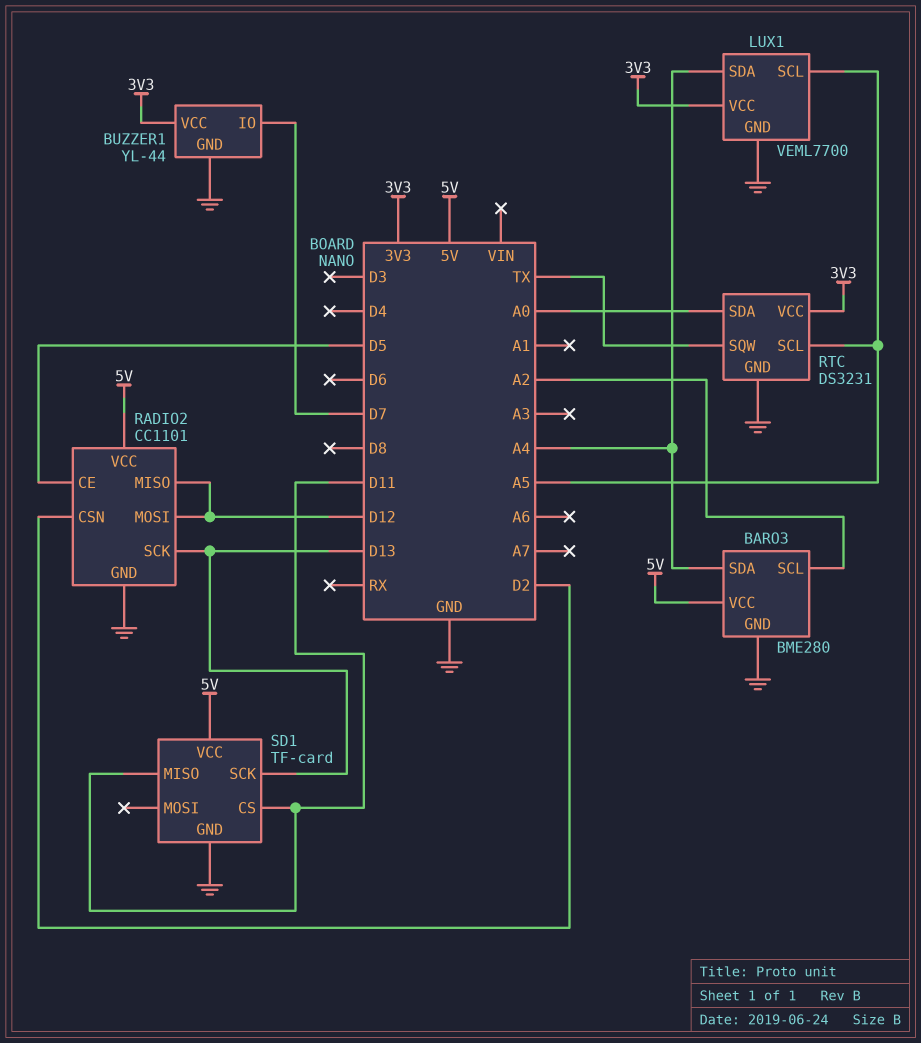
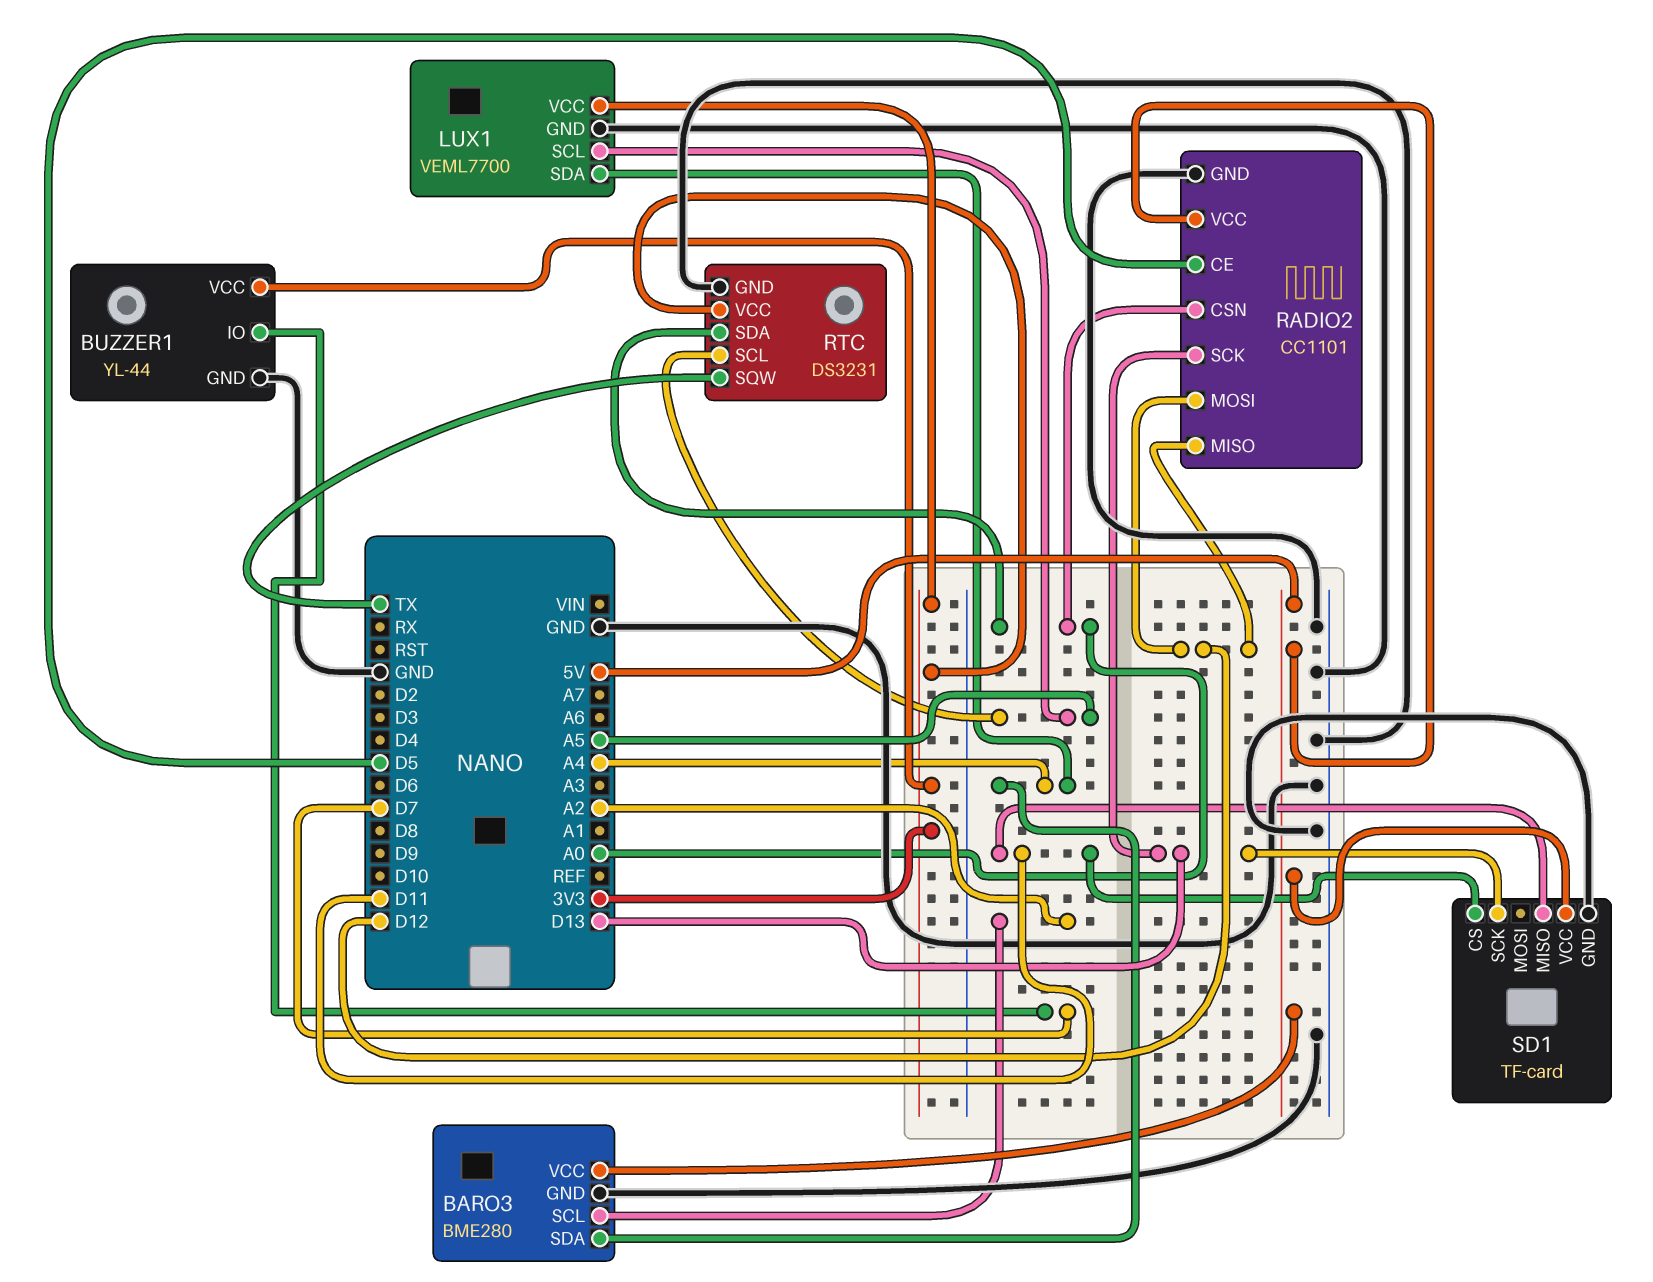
RADIO2 pin CSN: D2 -> A0

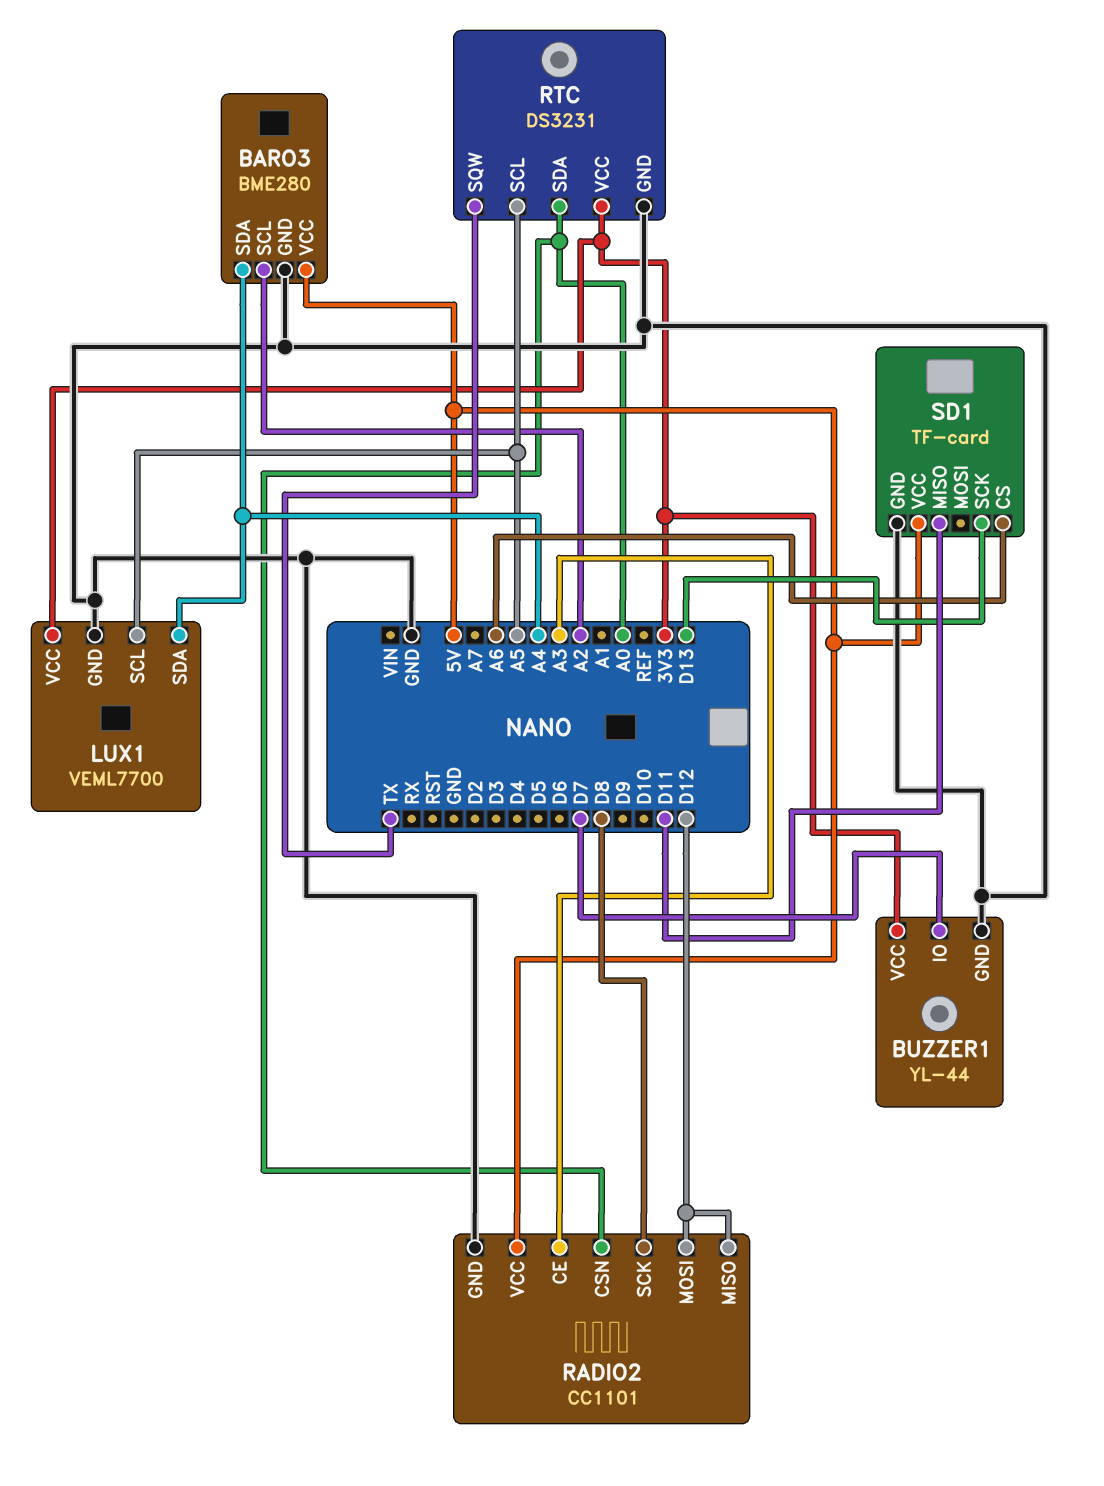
RADIO2 pin CE: D5 -> A3
RADIO2 pin SCK: D13 -> D8
SD1 pin CS: D11 -> A6

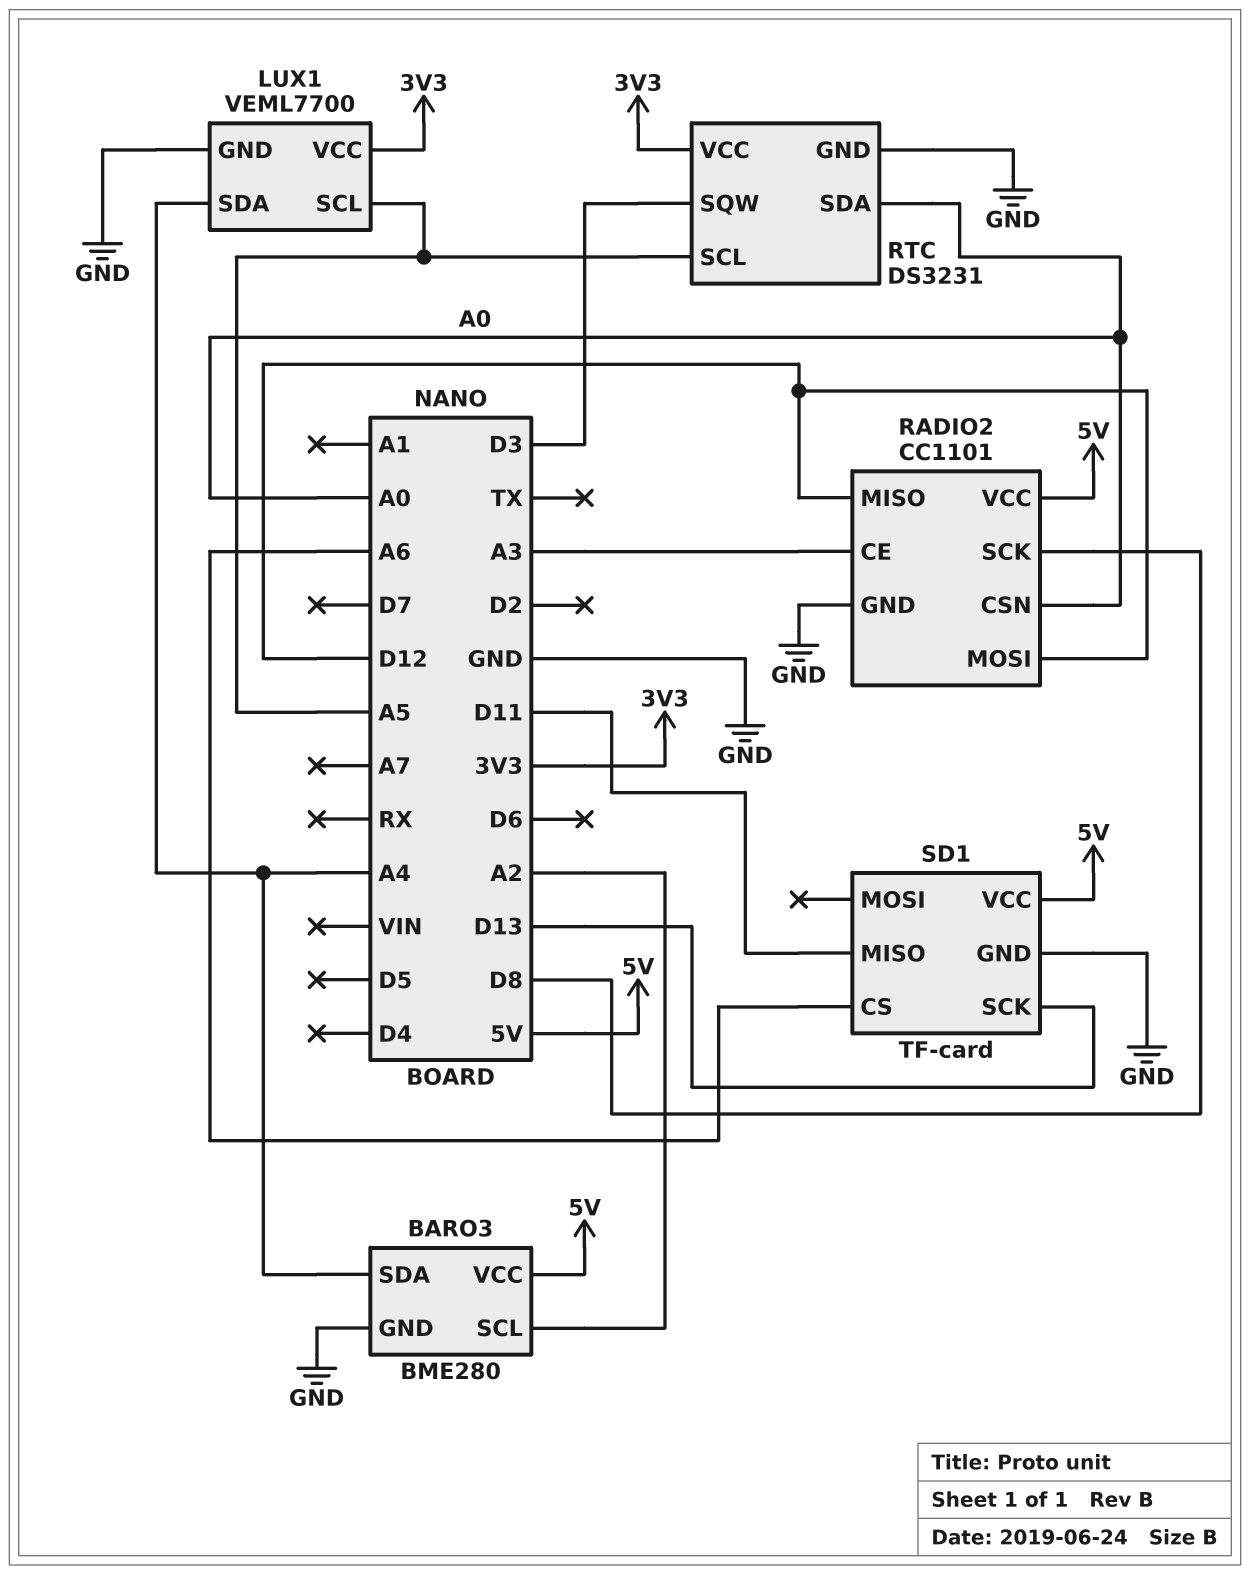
BUZZER1: YL-44 -> none
BUZZER1 pin GND: GND -> none
BUZZER1 pin IO: D7 -> none
BUZZER1 pin VCC: 3V3 -> none
RTC pin SQW: TX -> D3

